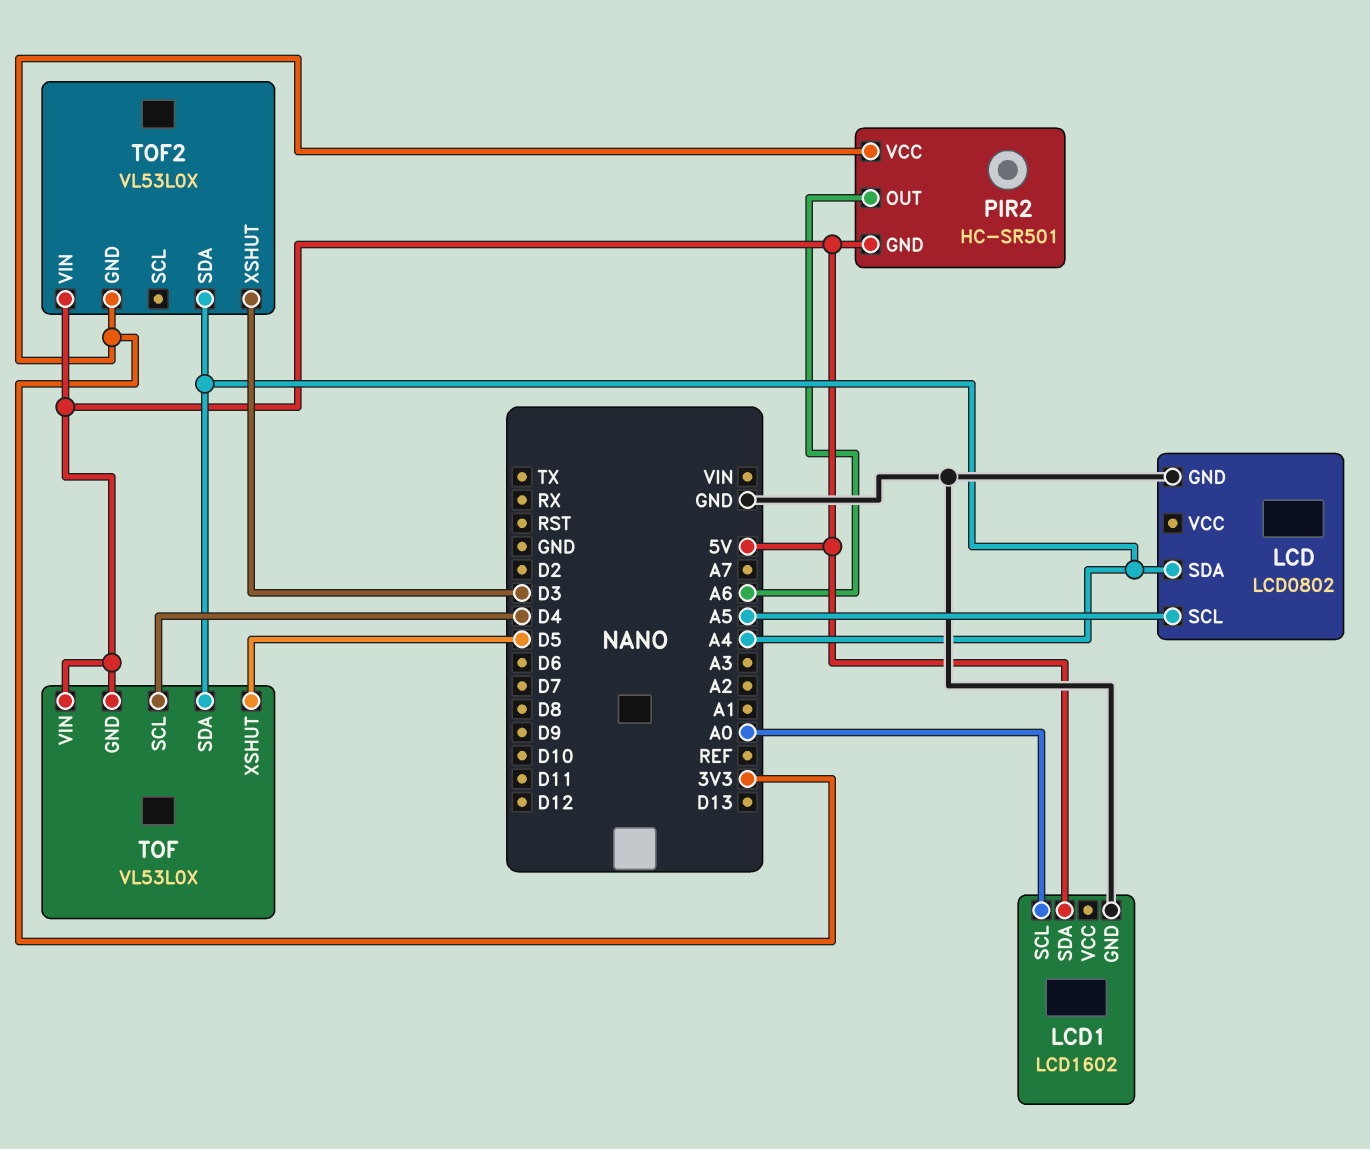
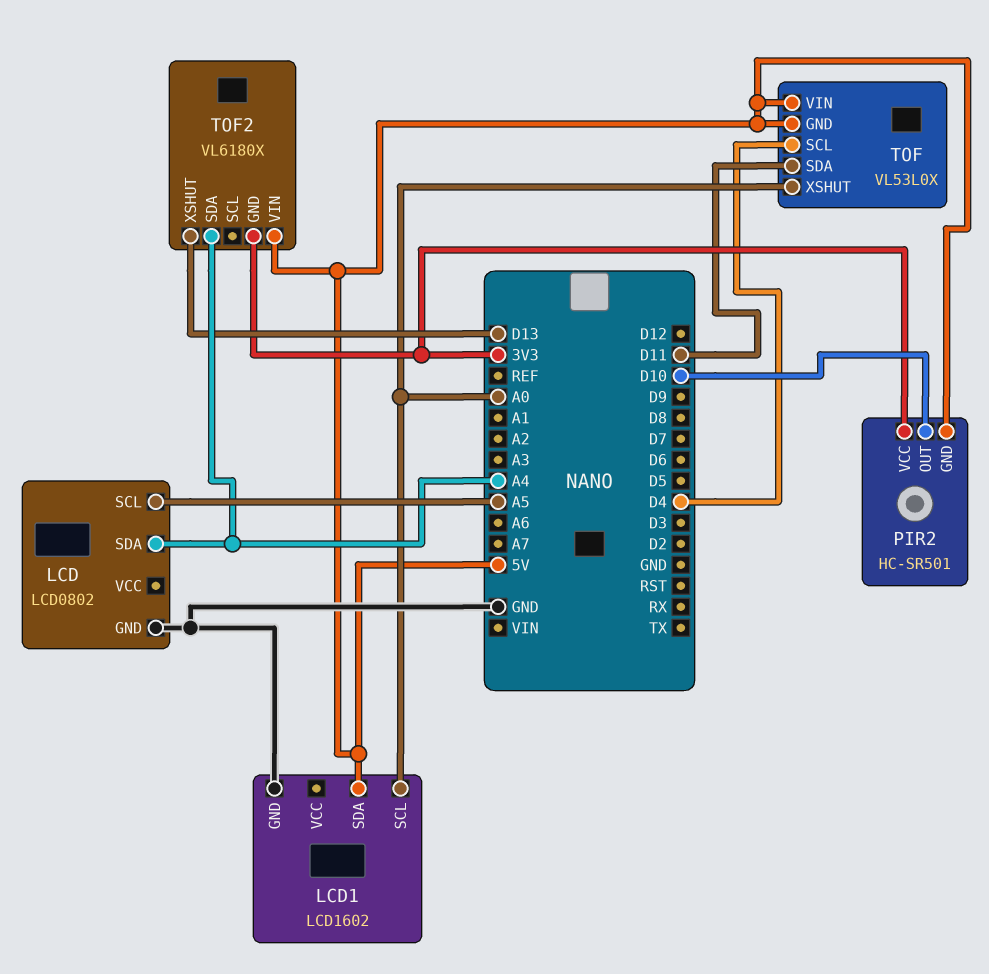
PIR2 pin OUT: A6 -> D10
TOF pin SDA: A4 -> D11
TOF pin XSHUT: D5 -> A0
TOF2: VL53L0X -> VL6180X
TOF2 pin XSHUT: D3 -> D13

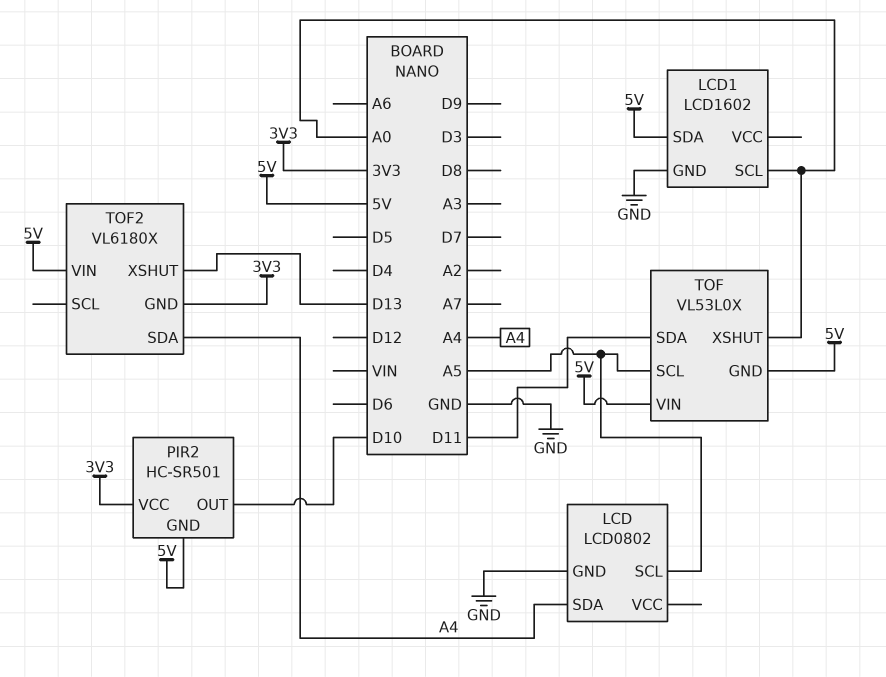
TOF pin SCL: D4 -> A5

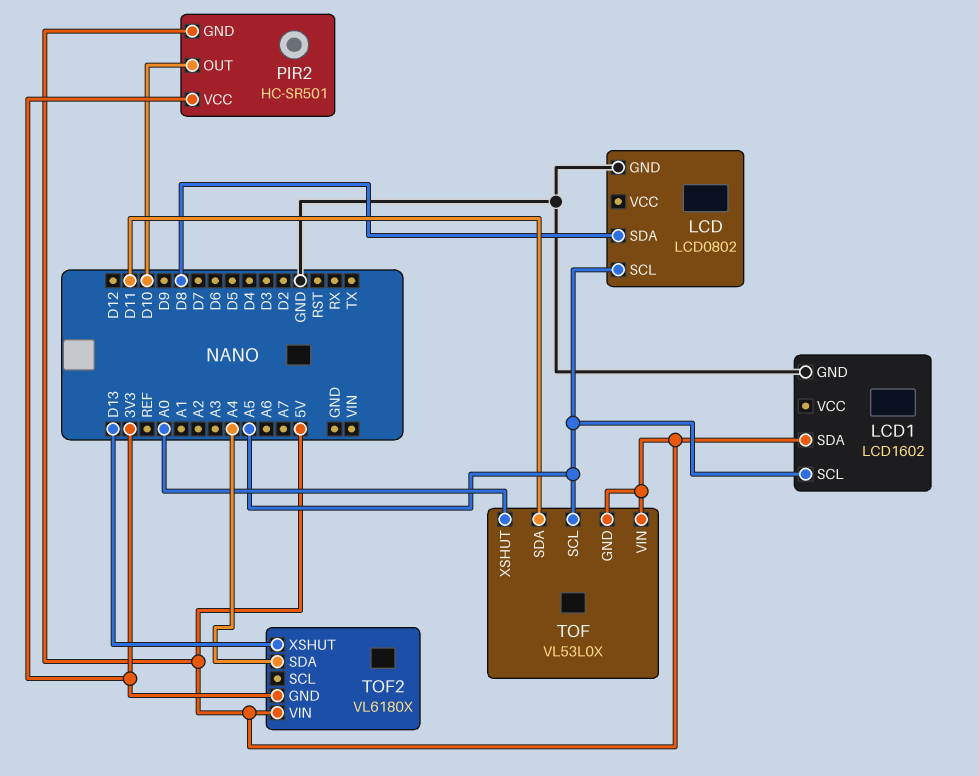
LCD pin SDA: A4 -> D8
LCD1 pin SCL: A0 -> A5

